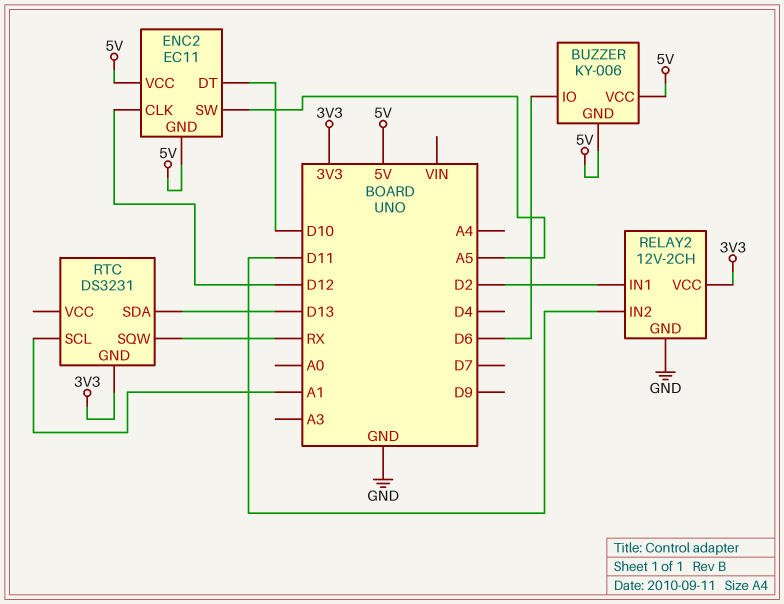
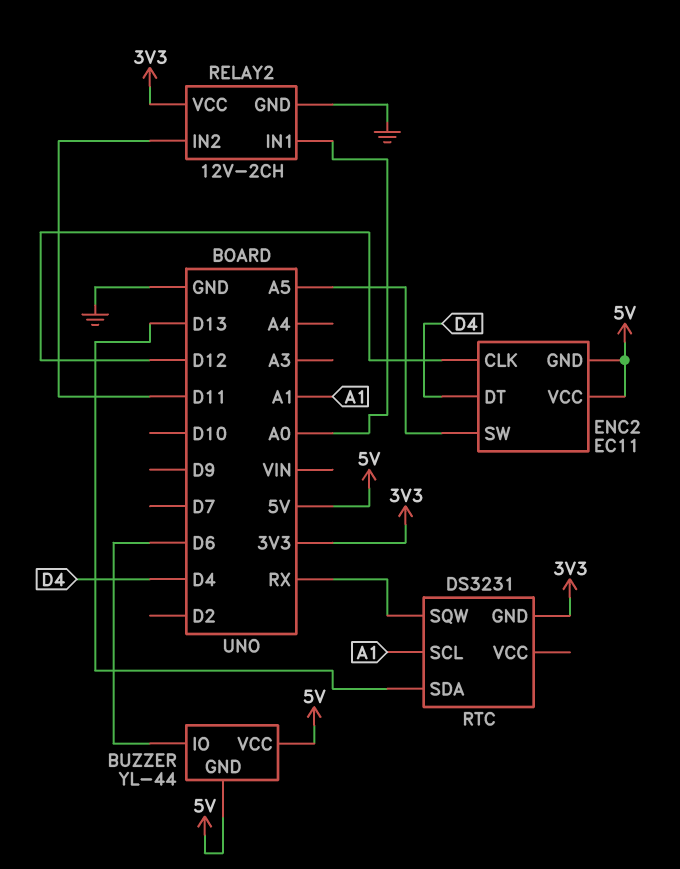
BUZZER: KY-006 -> YL-44
ENC2 pin DT: D10 -> D4
RELAY2 pin IN1: D2 -> A0

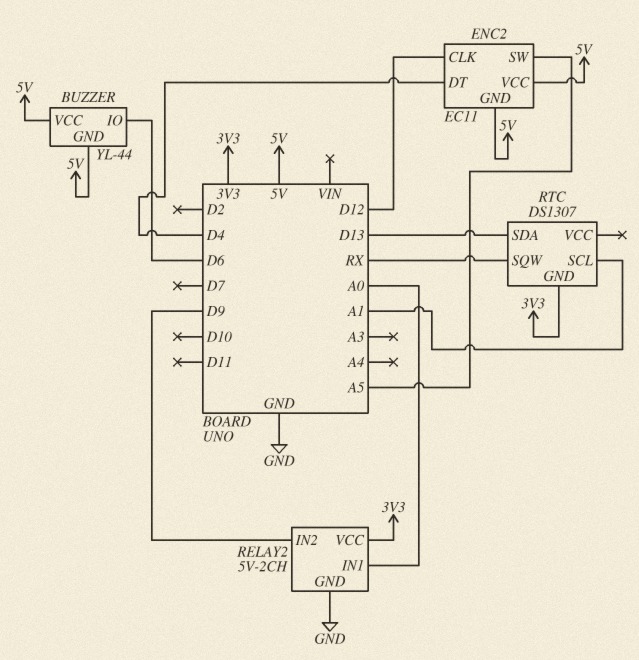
RELAY2: 12V-2CH -> 5V-2CH
RELAY2 pin IN2: D11 -> D9
RTC: DS3231 -> DS1307

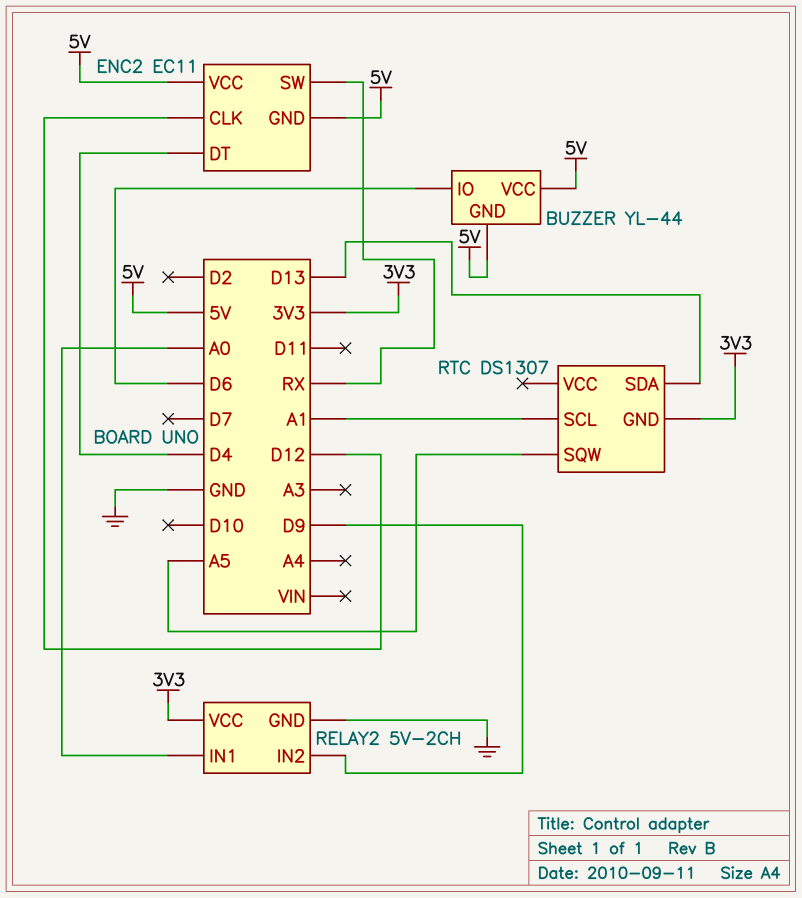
ENC2 pin SW: A5 -> RX
RTC pin SQW: RX -> A5

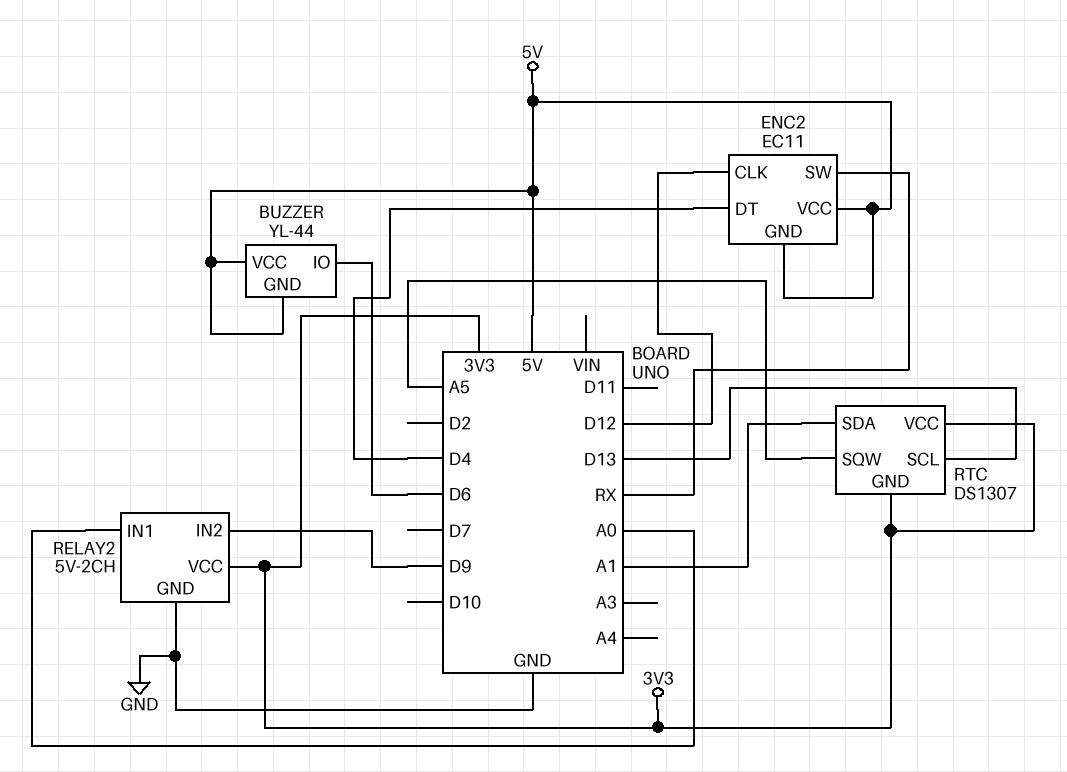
RTC pin SCL: A1 -> D13
RTC pin SDA: D13 -> A1
RTC pin VCC: none -> 3V3

